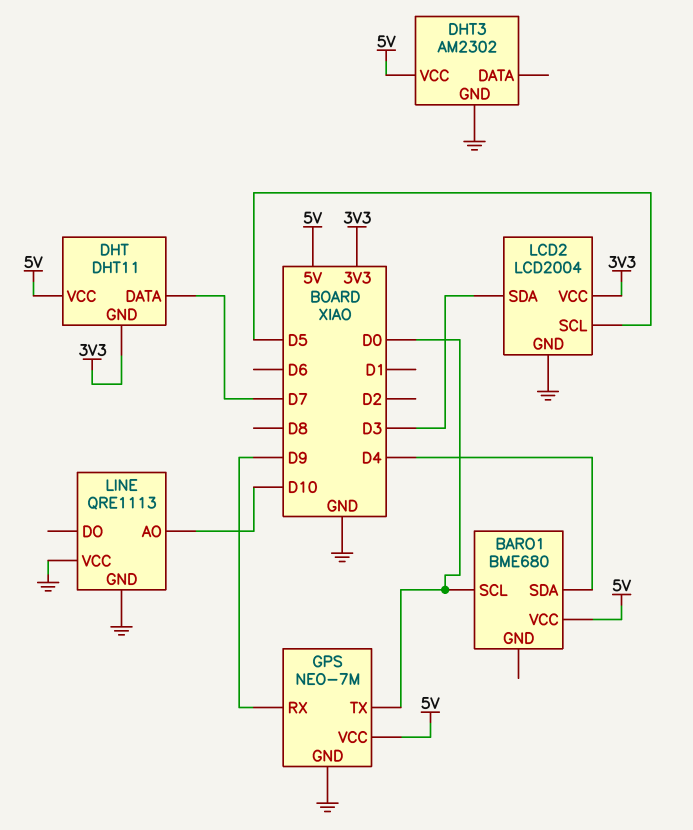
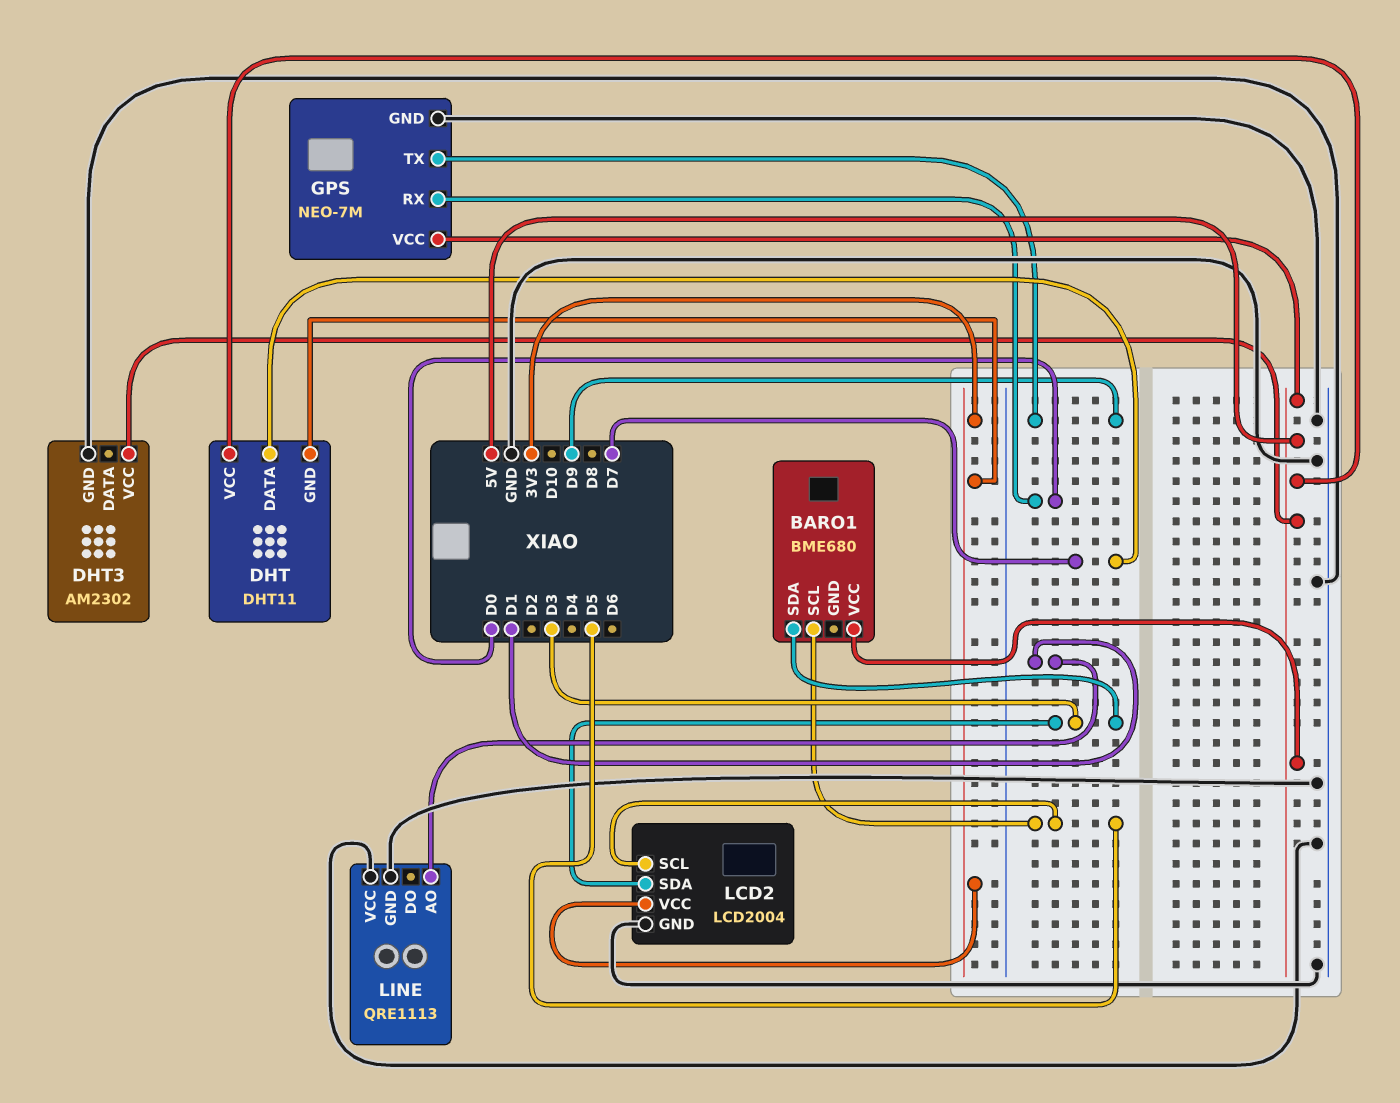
BARO1 pin SCL: D0 -> D5
BARO1 pin SDA: D4 -> D3
GPS pin RX: D9 -> D0
GPS pin TX: D0 -> D9
LINE pin AO: D10 -> D1

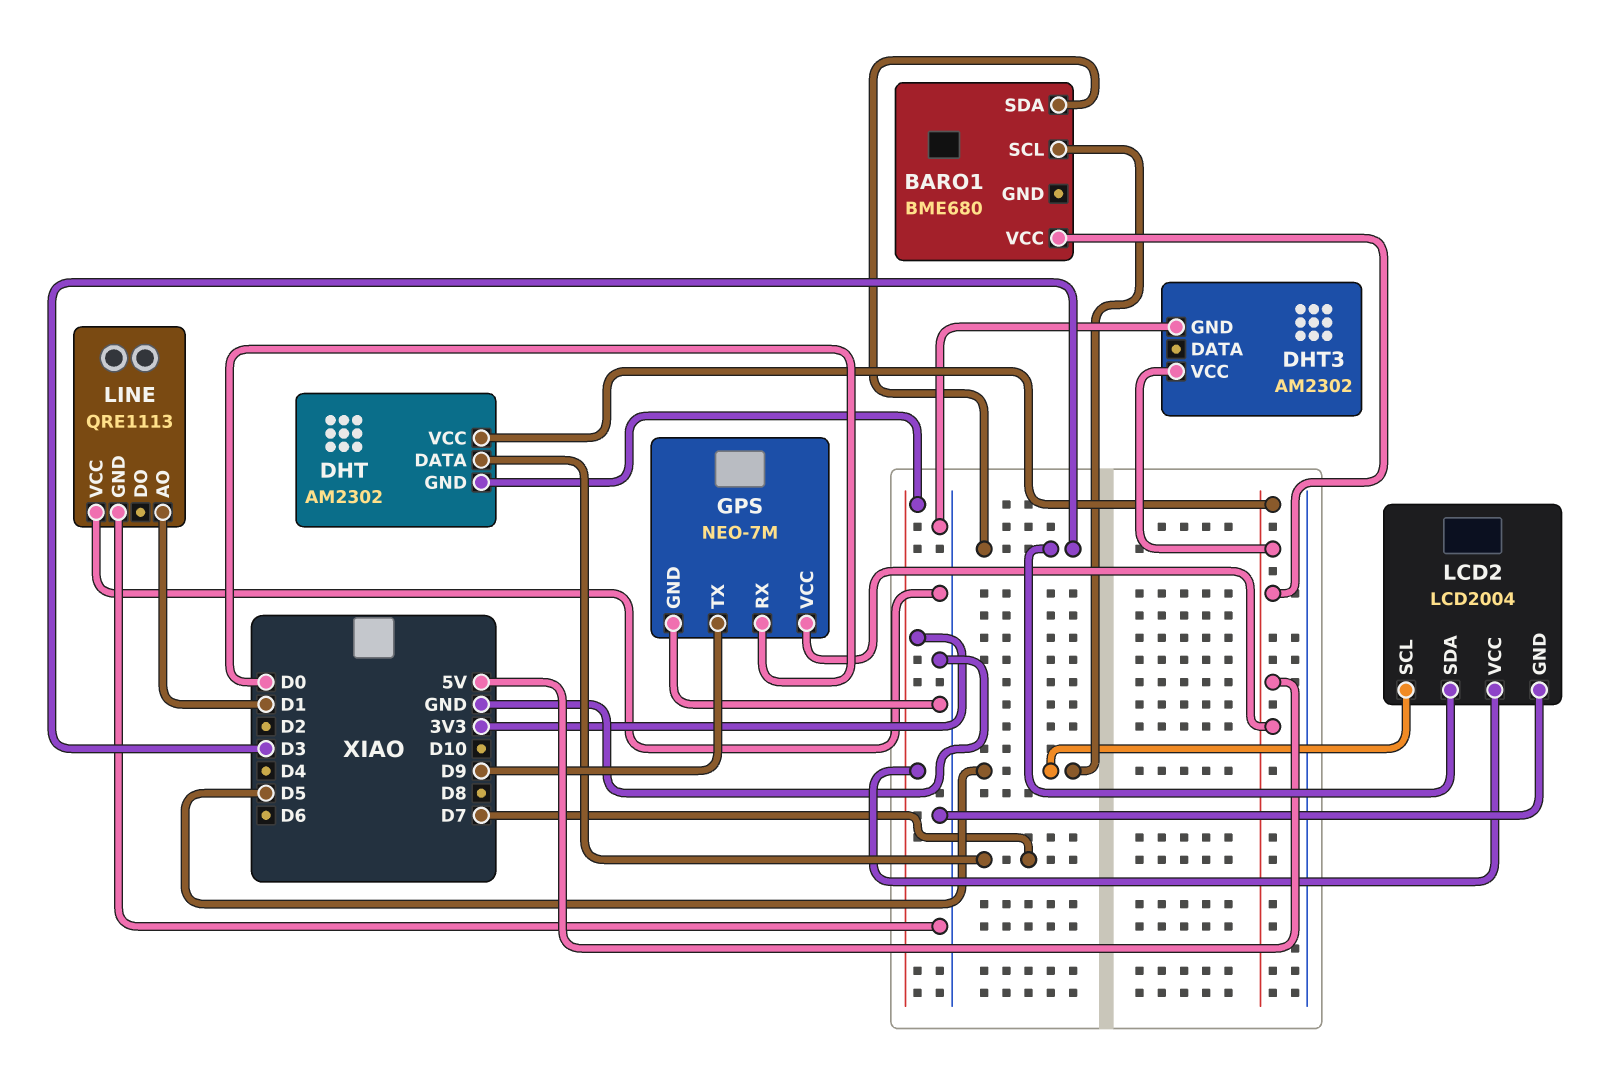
DHT: DHT11 -> AM2302

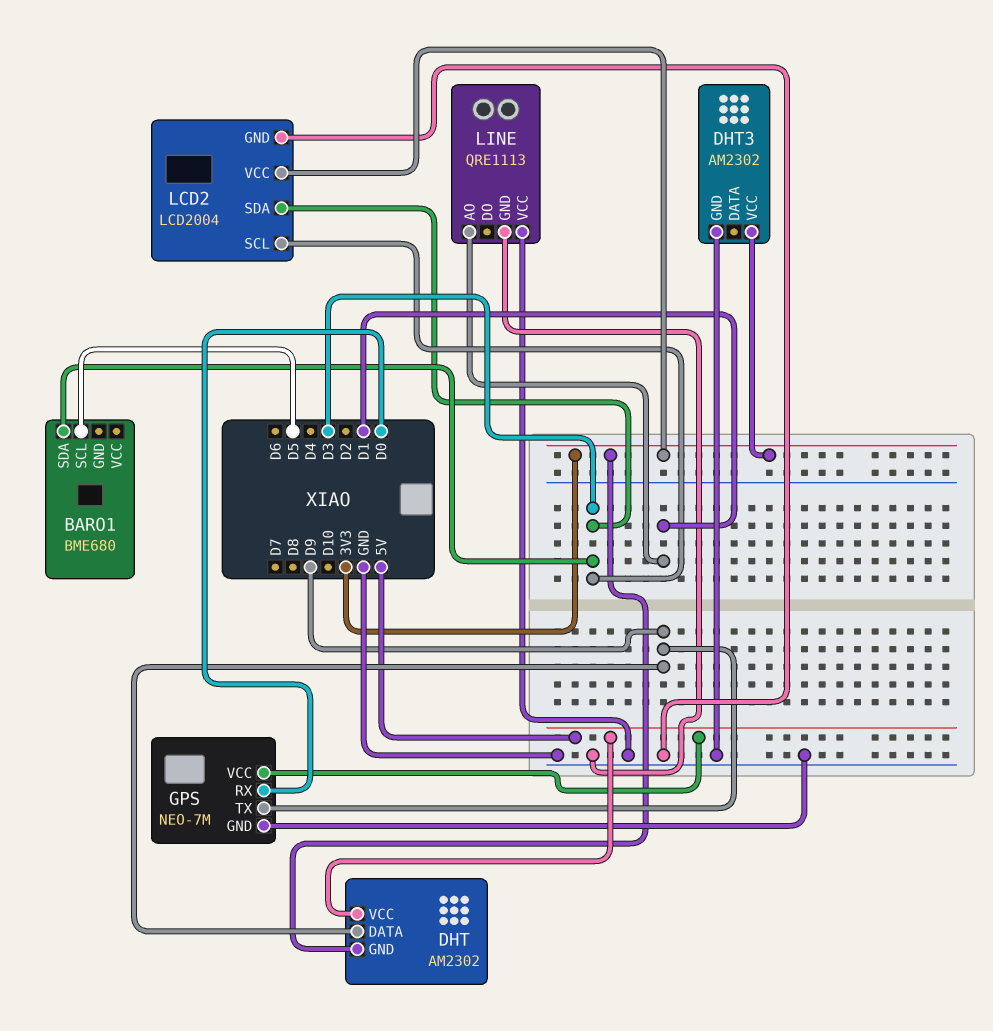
BARO1 pin VCC: 5V -> none
DHT pin DATA: D7 -> D9
DHT3 pin VCC: 5V -> 3V3
LCD2 pin SCL: D5 -> D3

